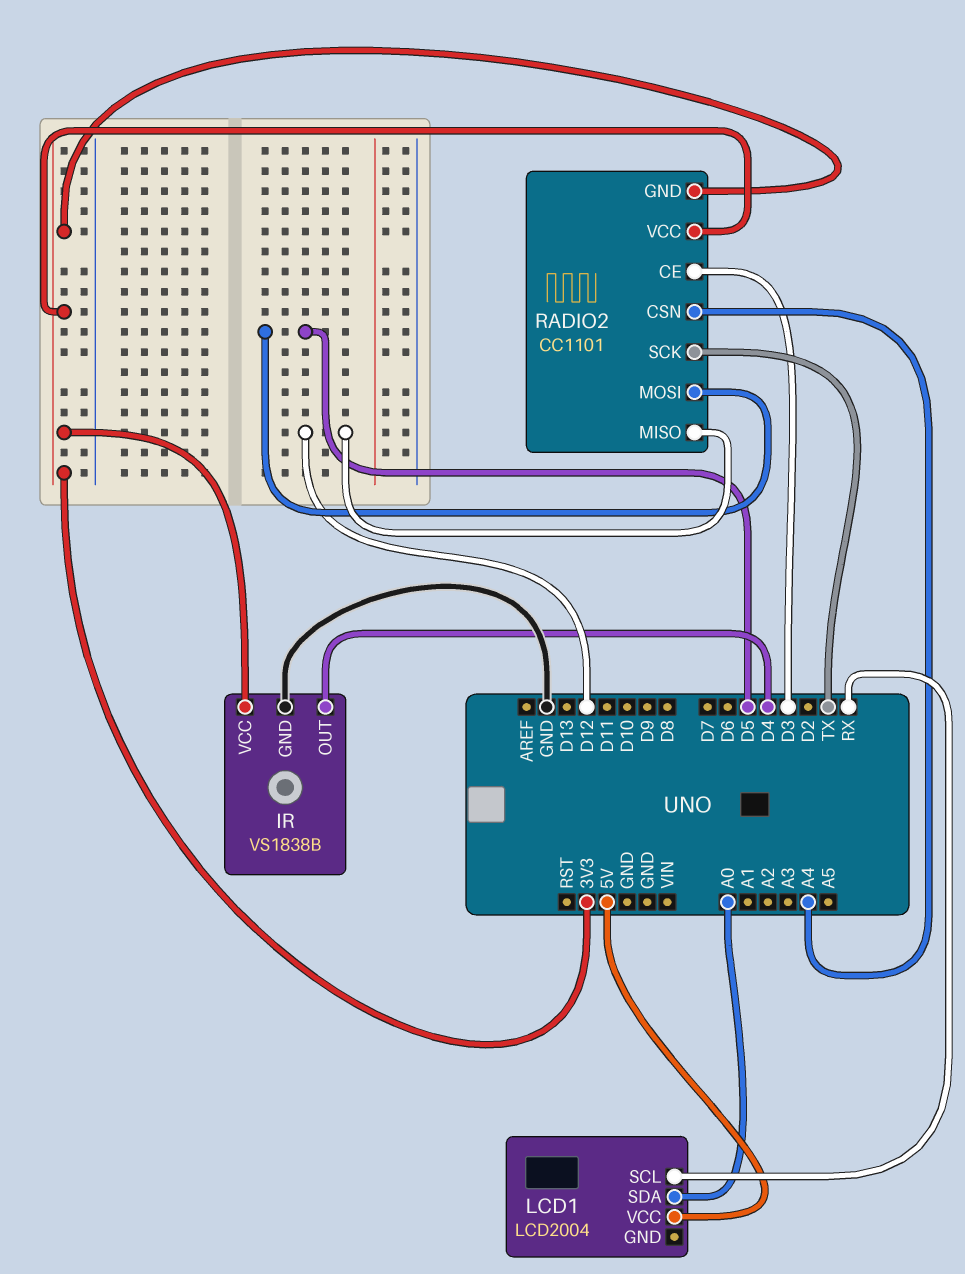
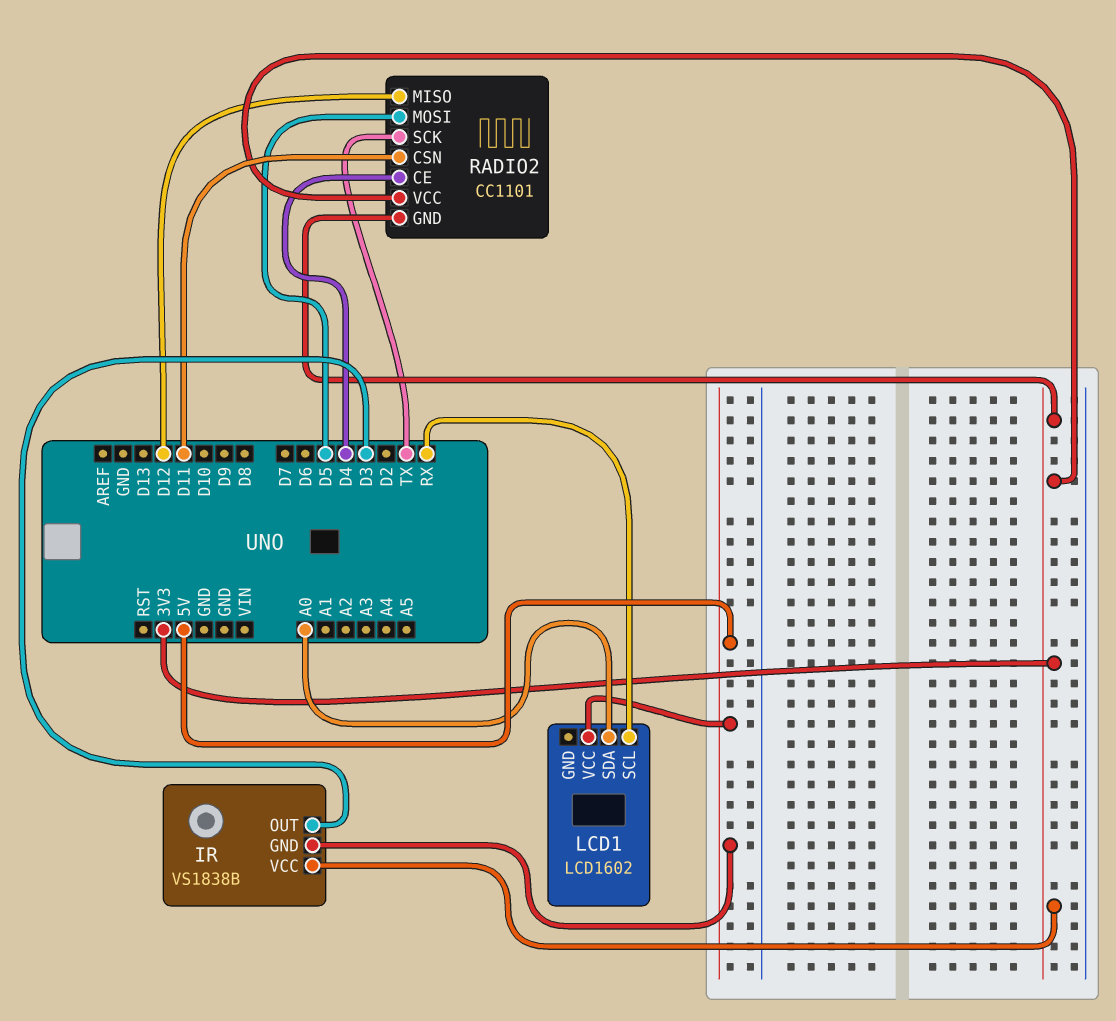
IR pin GND: GND -> 5V
IR pin OUT: D4 -> D3
LCD1: LCD2004 -> LCD1602
RADIO2 pin CE: D3 -> D4
RADIO2 pin CSN: A4 -> D11

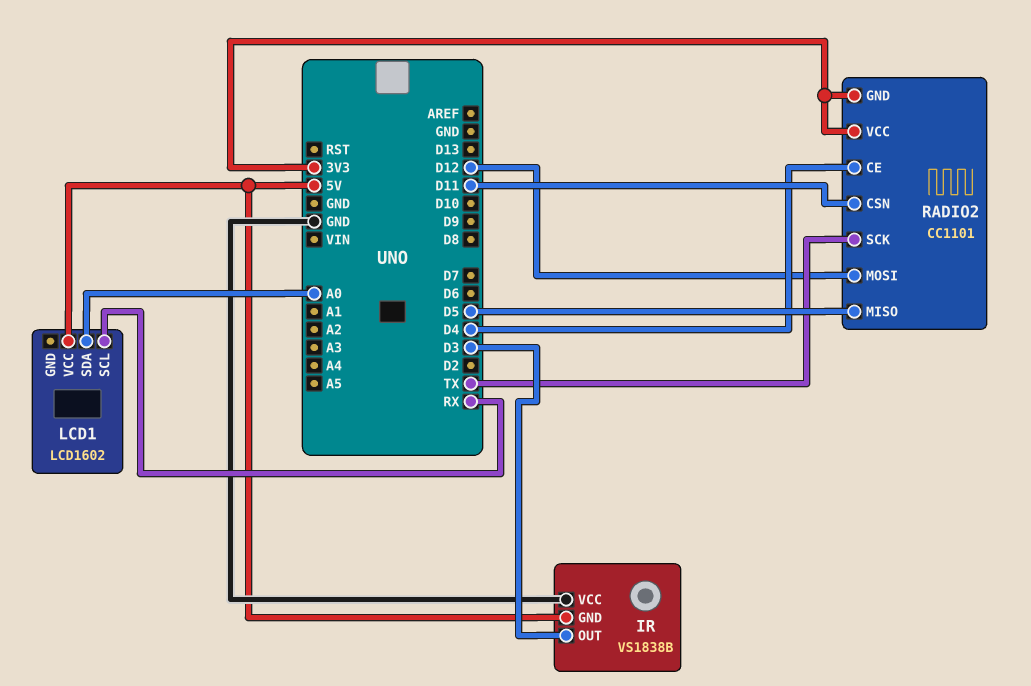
IR pin VCC: 3V3 -> GND
RADIO2 pin MISO: D12 -> D5
RADIO2 pin MOSI: D5 -> D12

